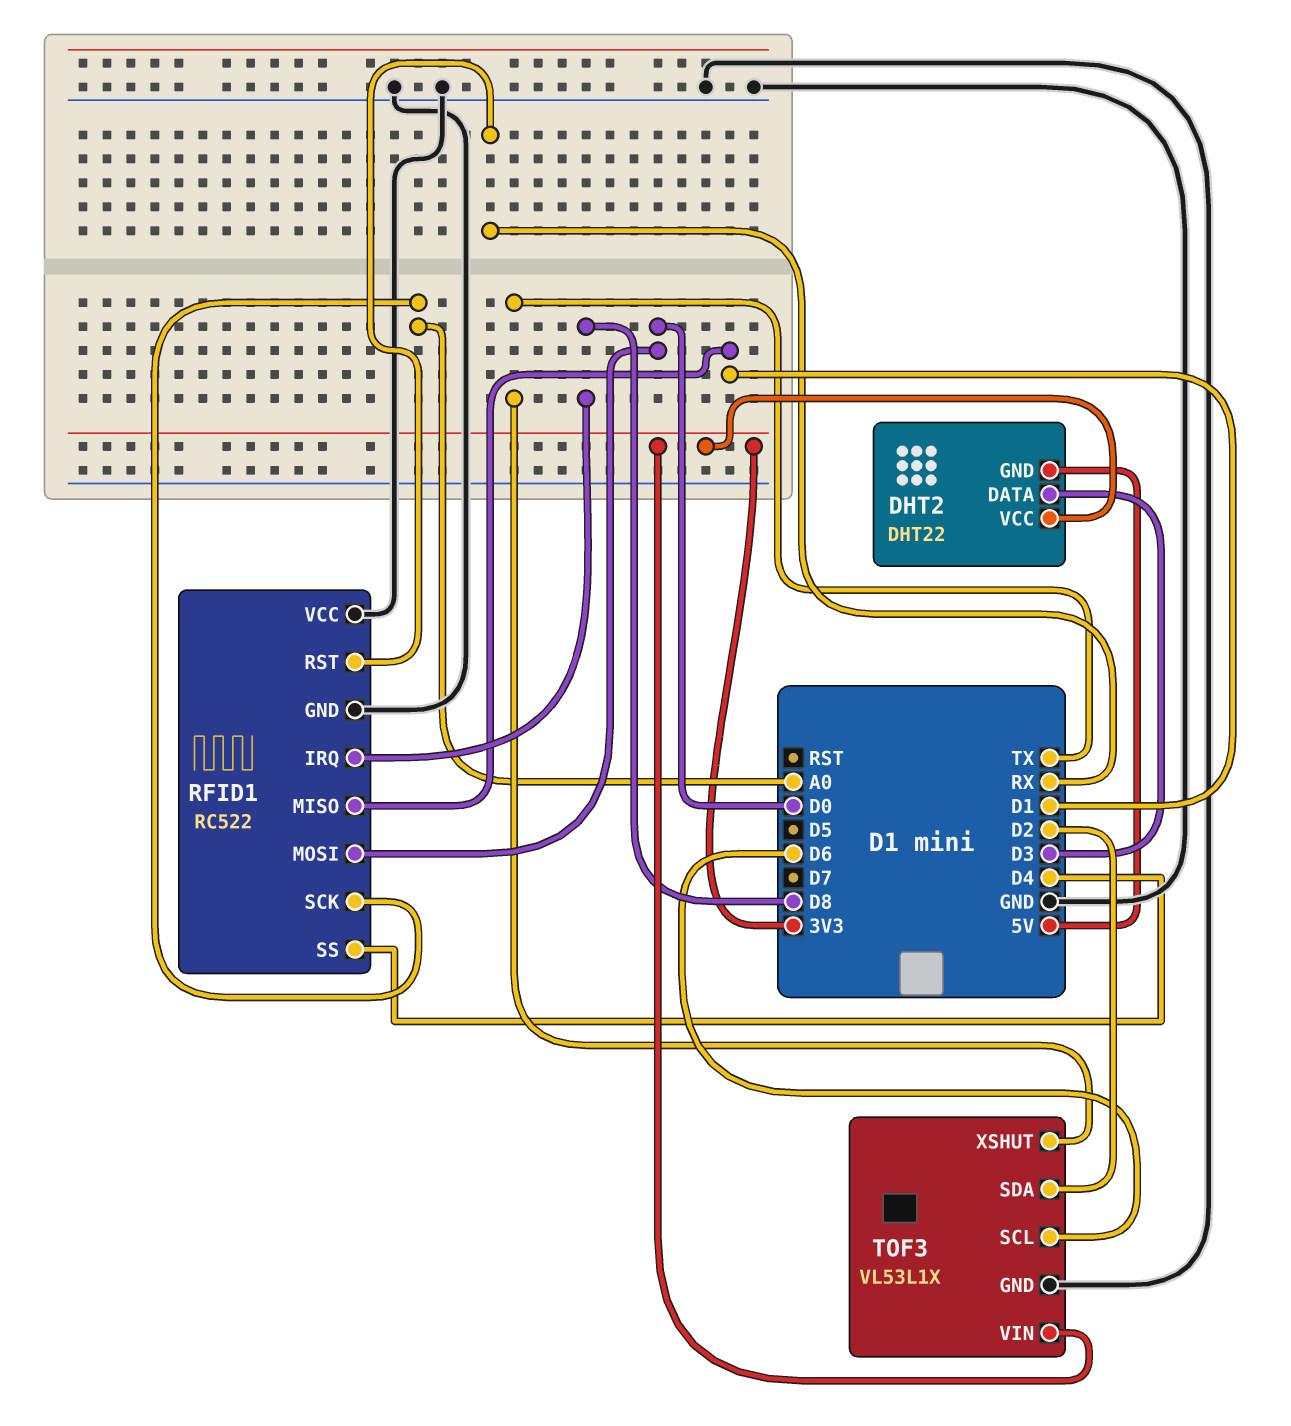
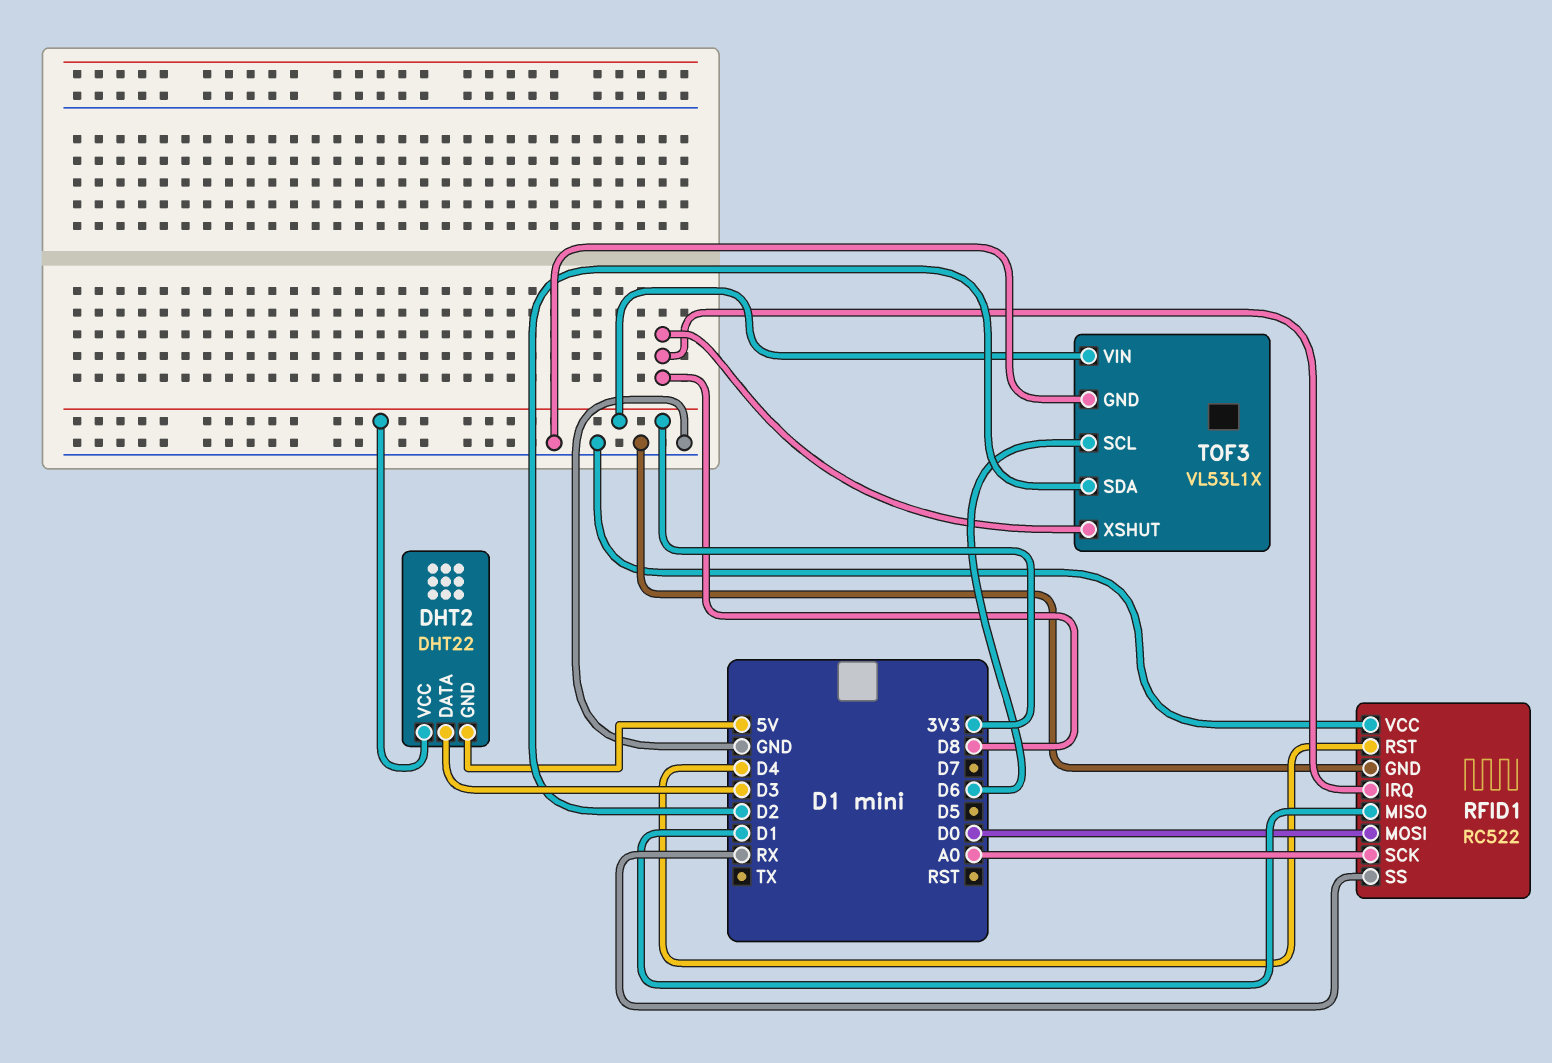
RFID1 pin RST: RX -> D4
RFID1 pin SS: D4 -> RX
TOF3 pin XSHUT: TX -> D8

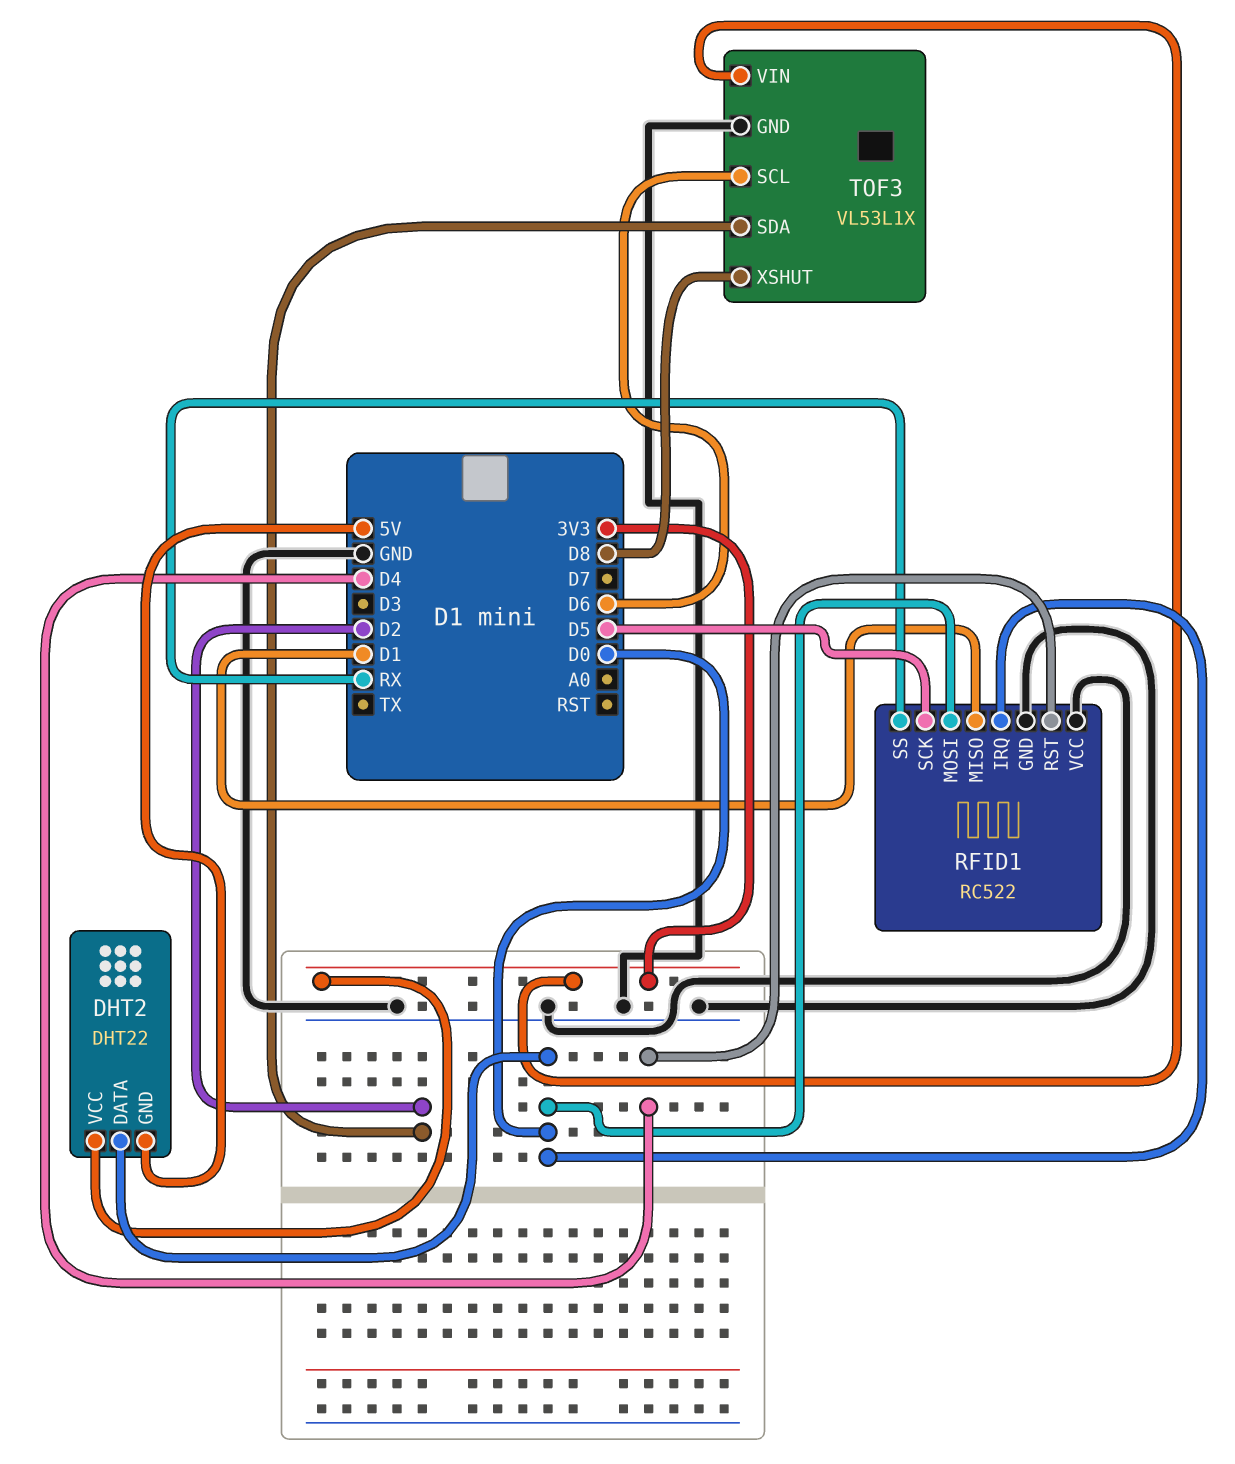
DHT2 pin DATA: D3 -> D0
RFID1 pin IRQ: D8 -> D0
RFID1 pin SCK: A0 -> D5

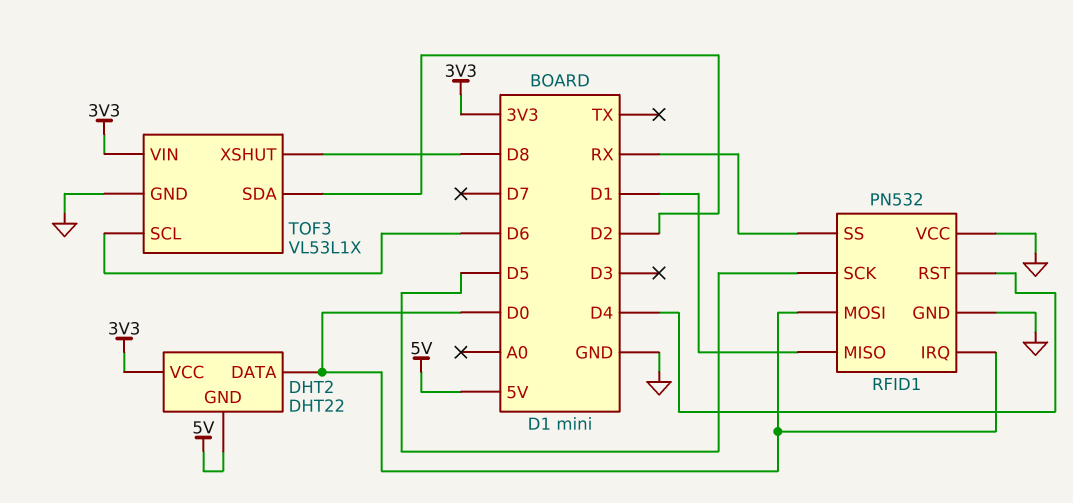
RFID1: RC522 -> PN532

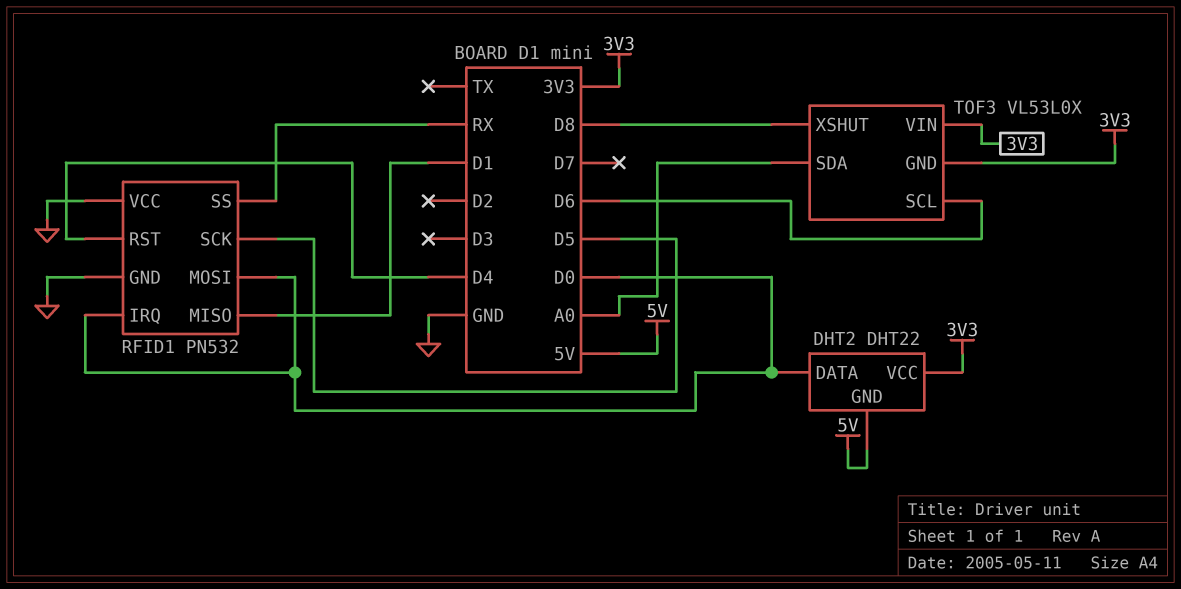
TOF3: VL53L1X -> VL53L0X
TOF3 pin GND: GND -> 3V3
TOF3 pin SDA: D2 -> A0

